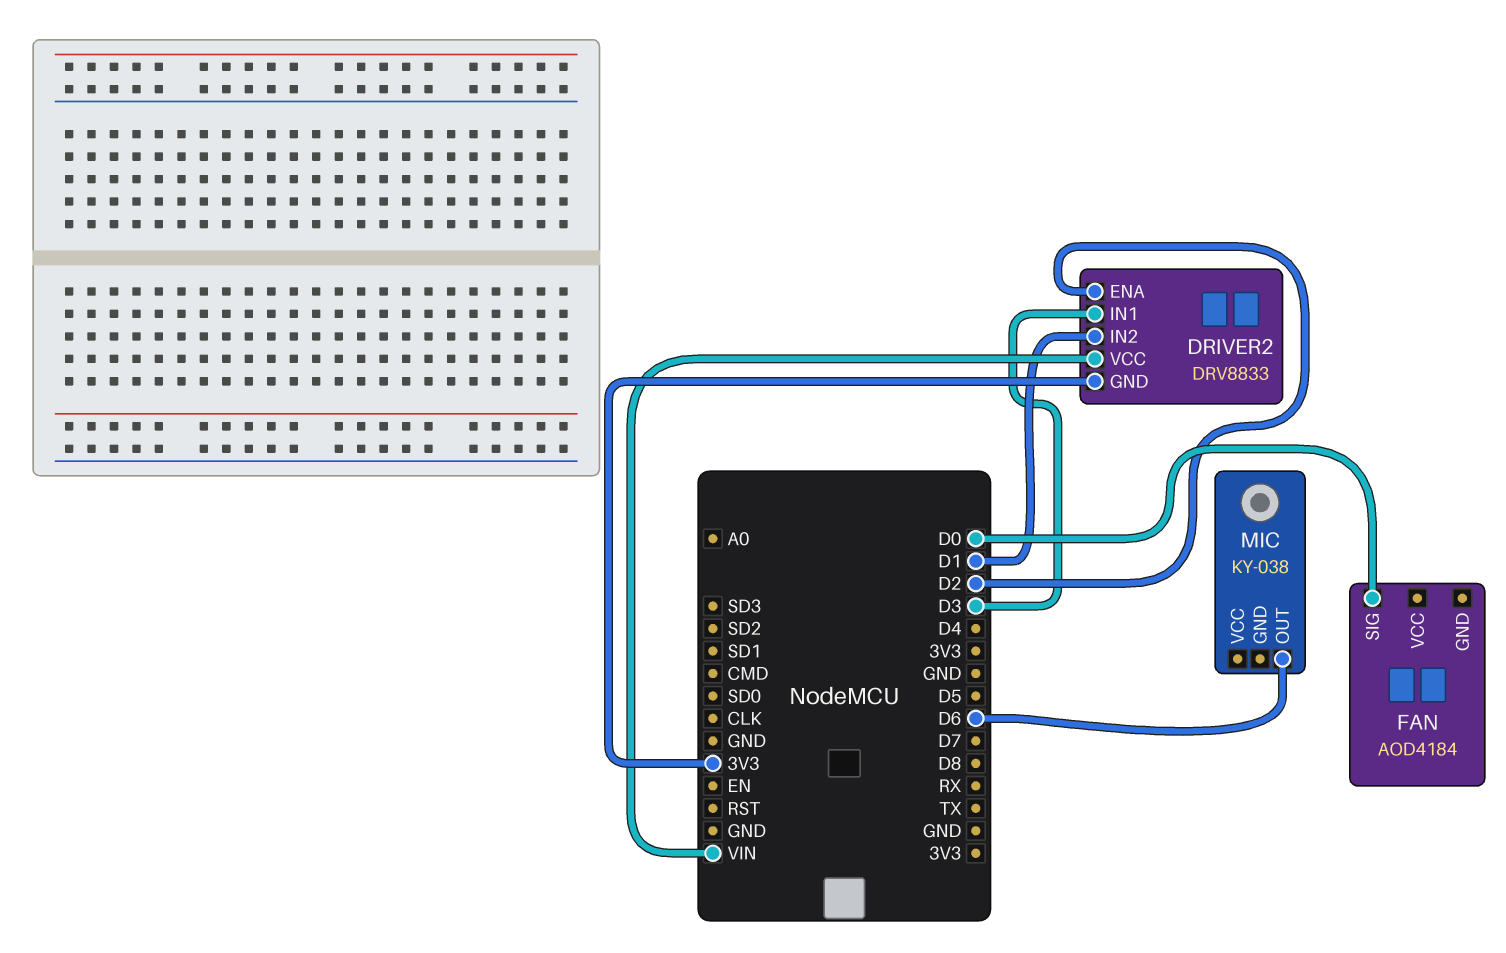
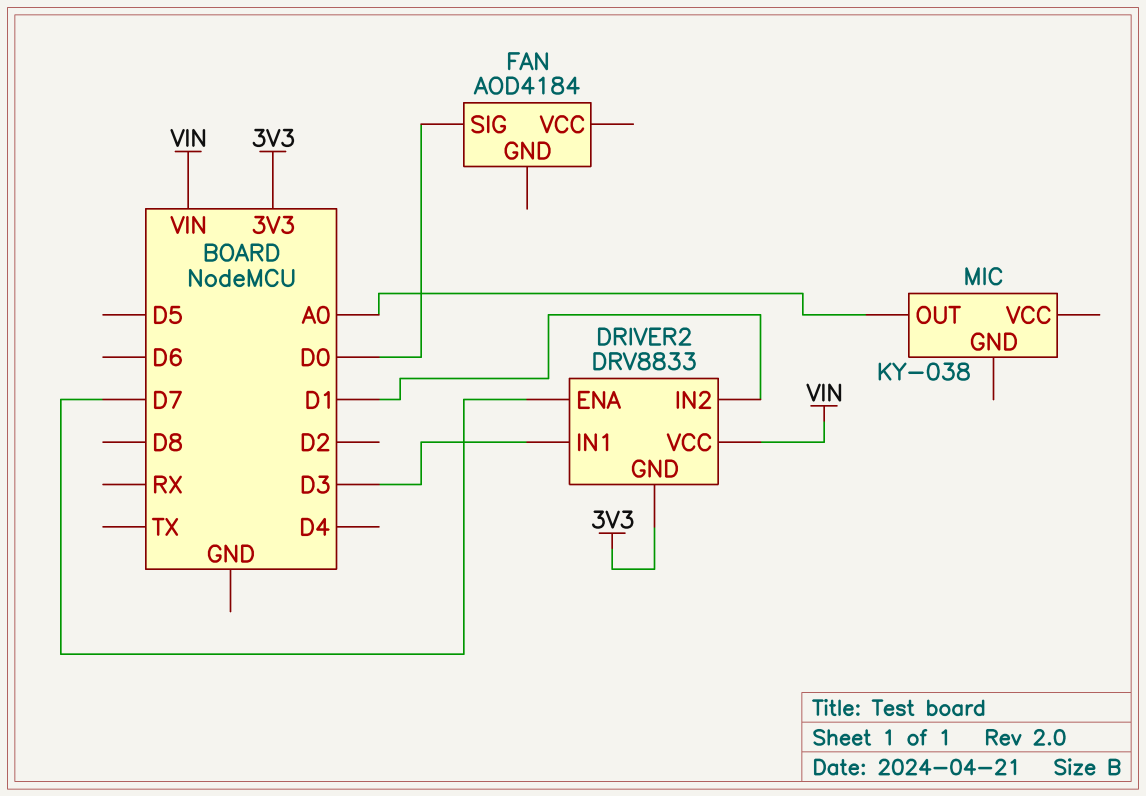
DRIVER2 pin ENA: D2 -> D7
MIC pin OUT: D6 -> A0

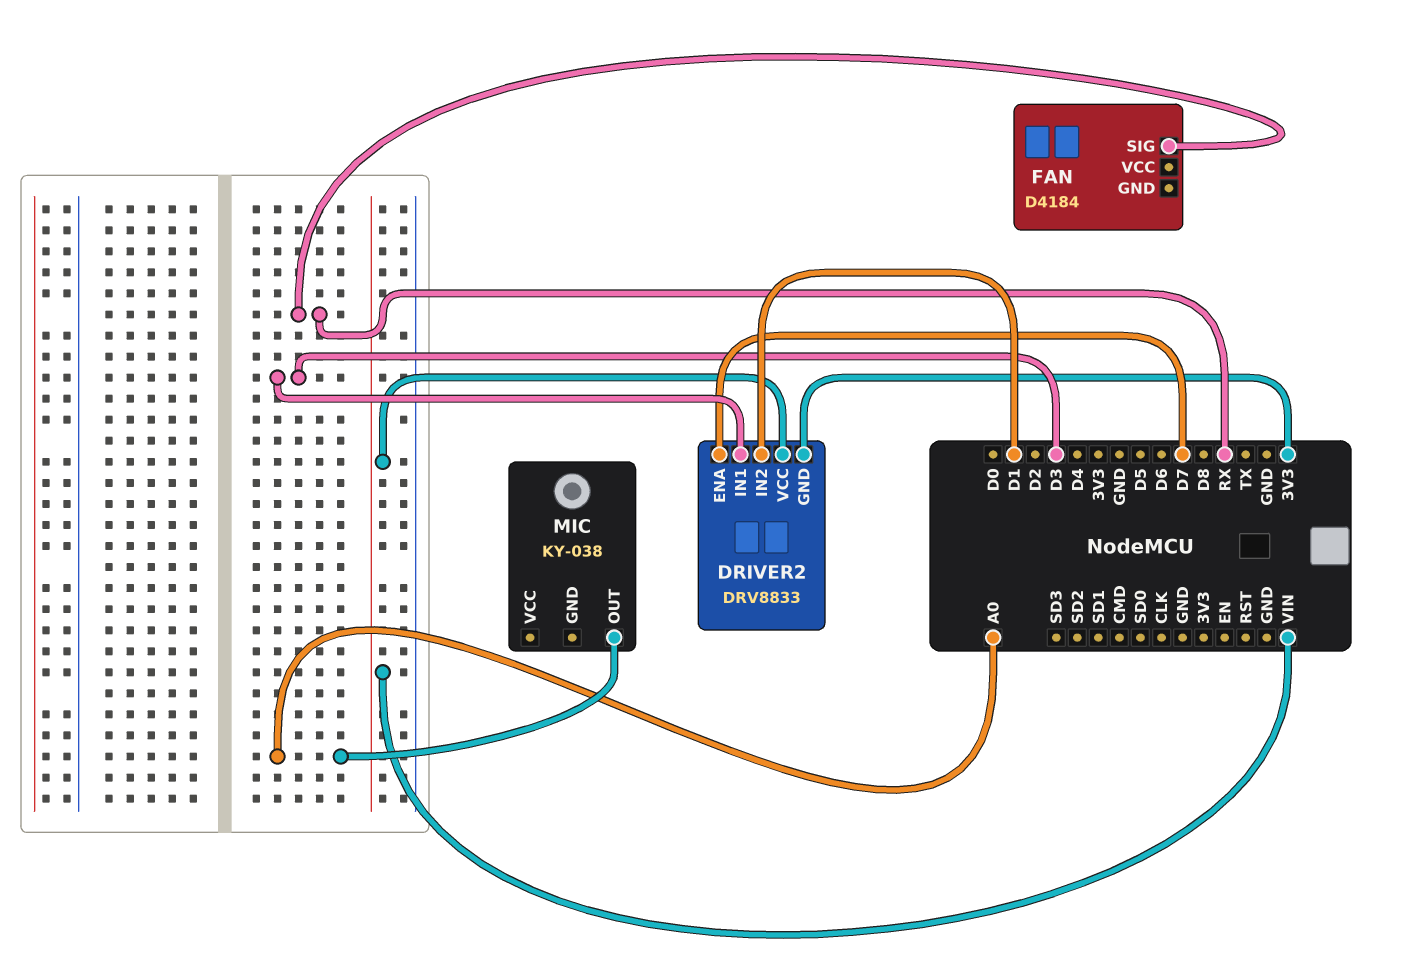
FAN: AOD4184 -> D4184
FAN pin SIG: D0 -> RX

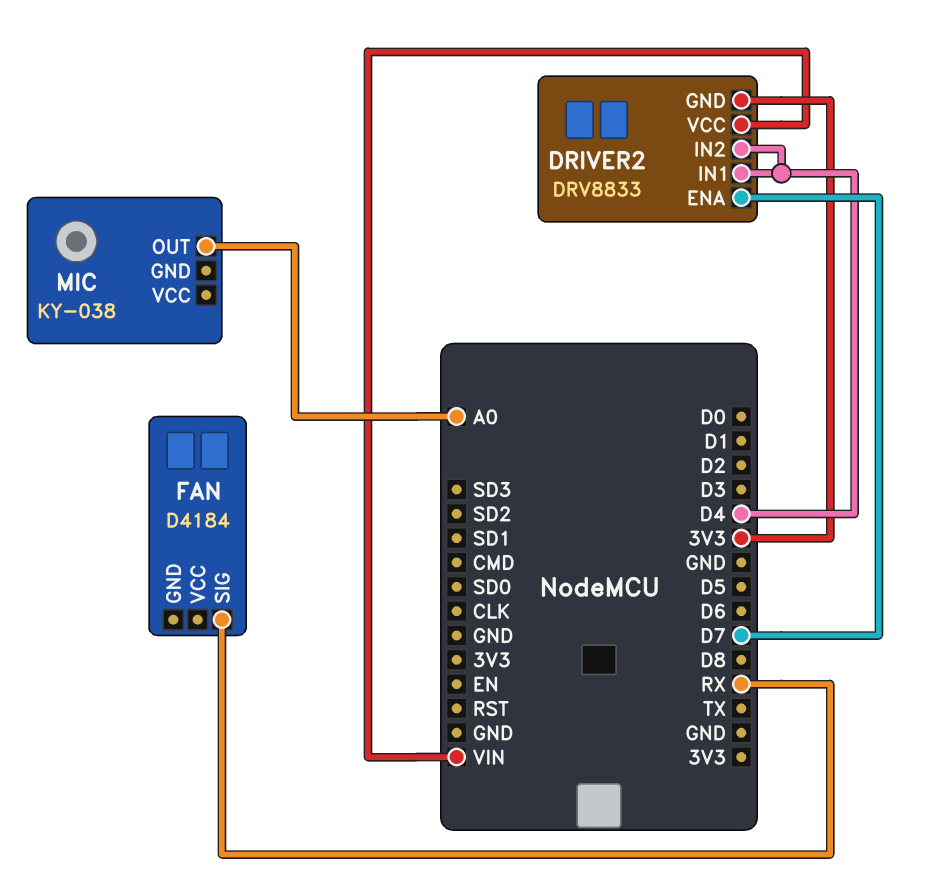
DRIVER2 pin IN1: D3 -> D4
DRIVER2 pin IN2: D1 -> D4

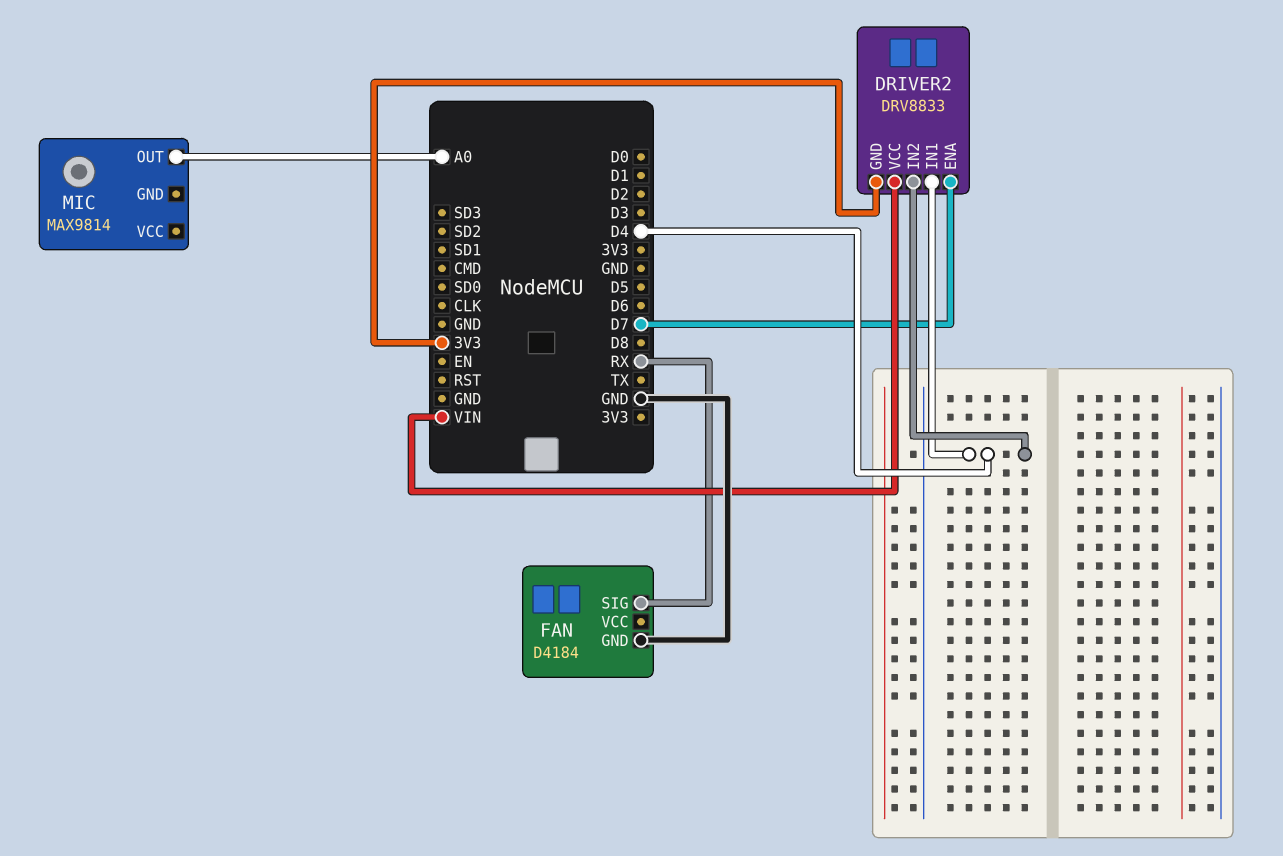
FAN pin GND: none -> GND
MIC: KY-038 -> MAX9814

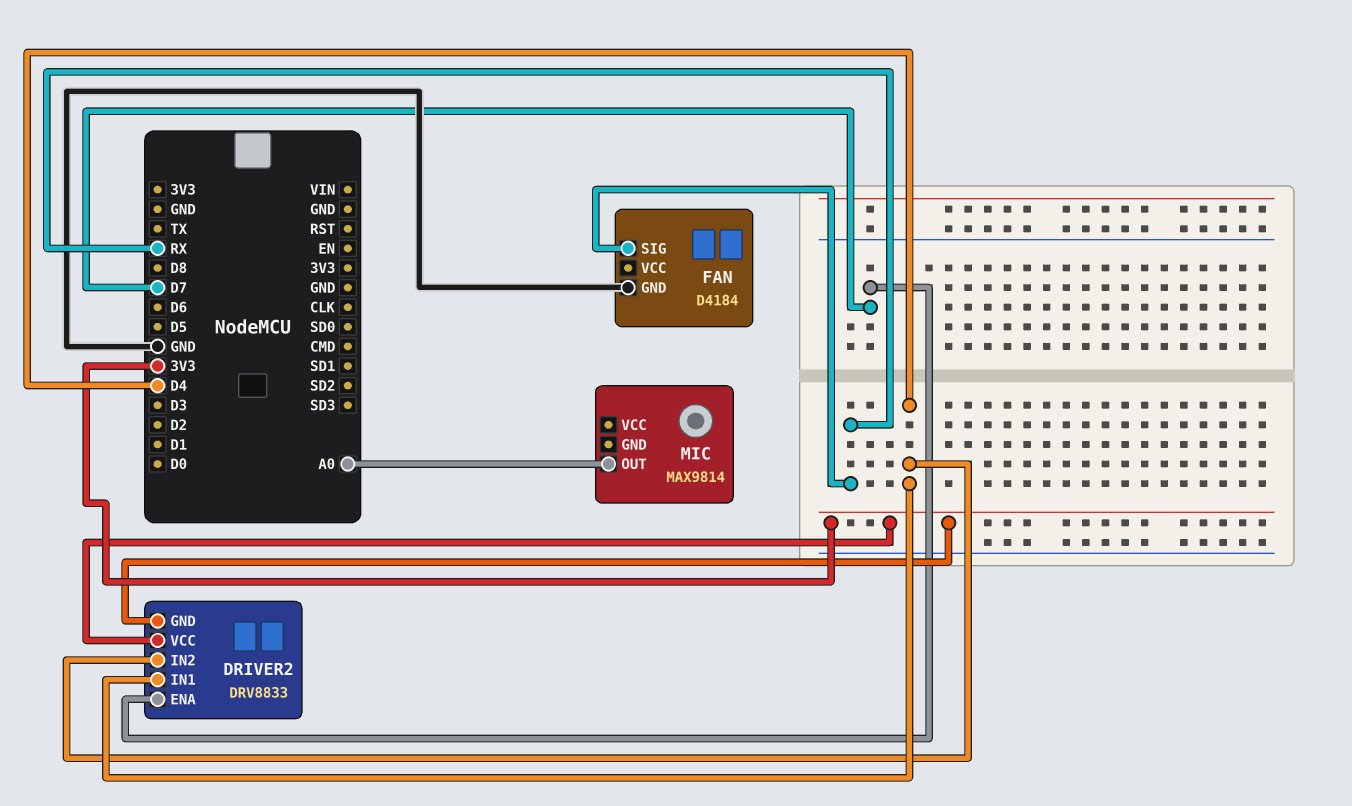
DRIVER2 pin VCC: VIN -> 3V3

